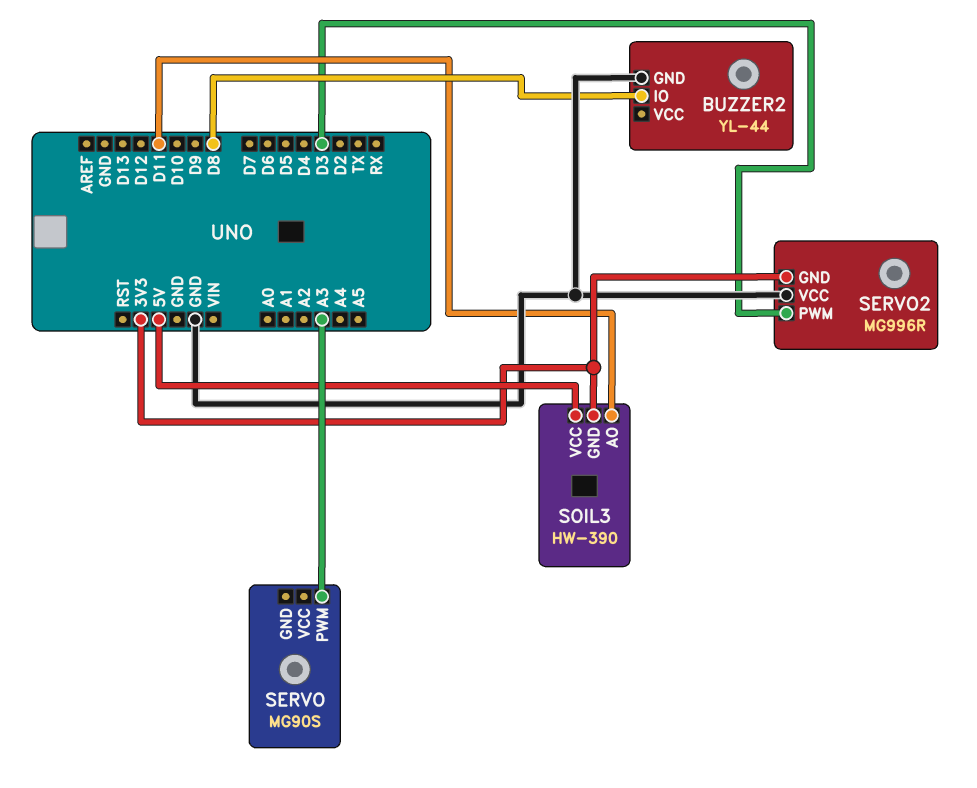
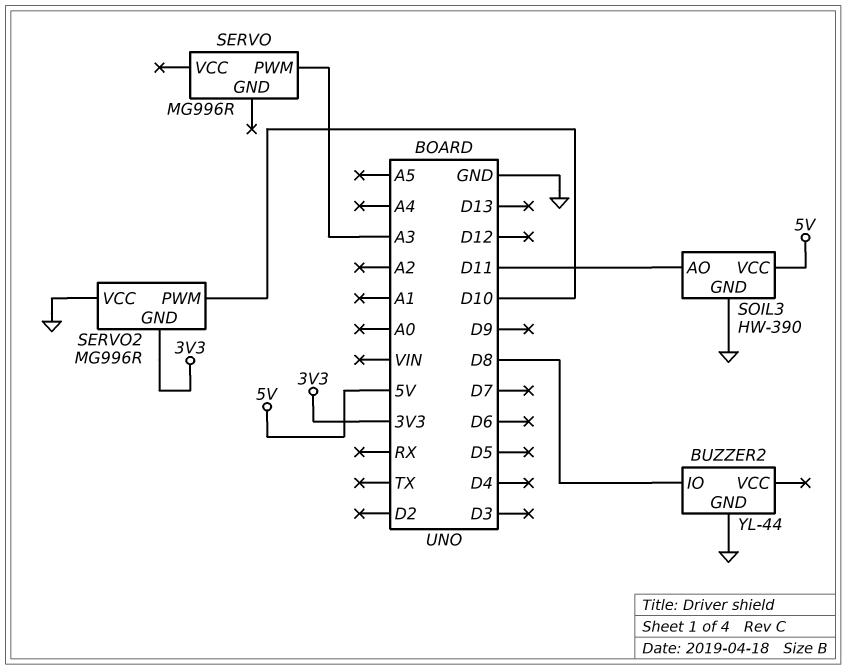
SERVO: MG90S -> MG996R
SERVO2 pin PWM: D3 -> D10
SOIL3 pin GND: 3V3 -> GND

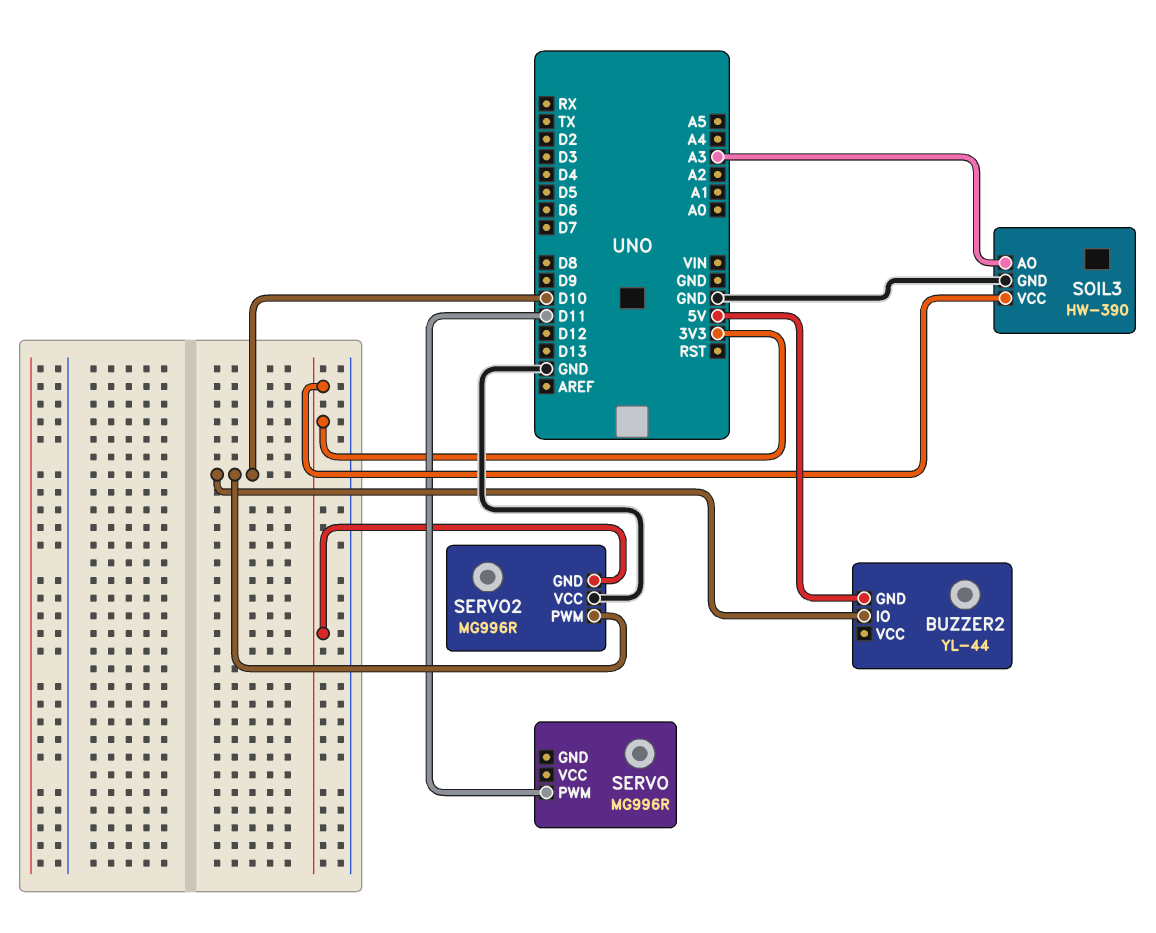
BUZZER2 pin GND: GND -> 5V
BUZZER2 pin IO: D8 -> D10
SERVO pin PWM: A3 -> D11
SOIL3 pin AO: D11 -> A3
SOIL3 pin VCC: 5V -> 3V3

